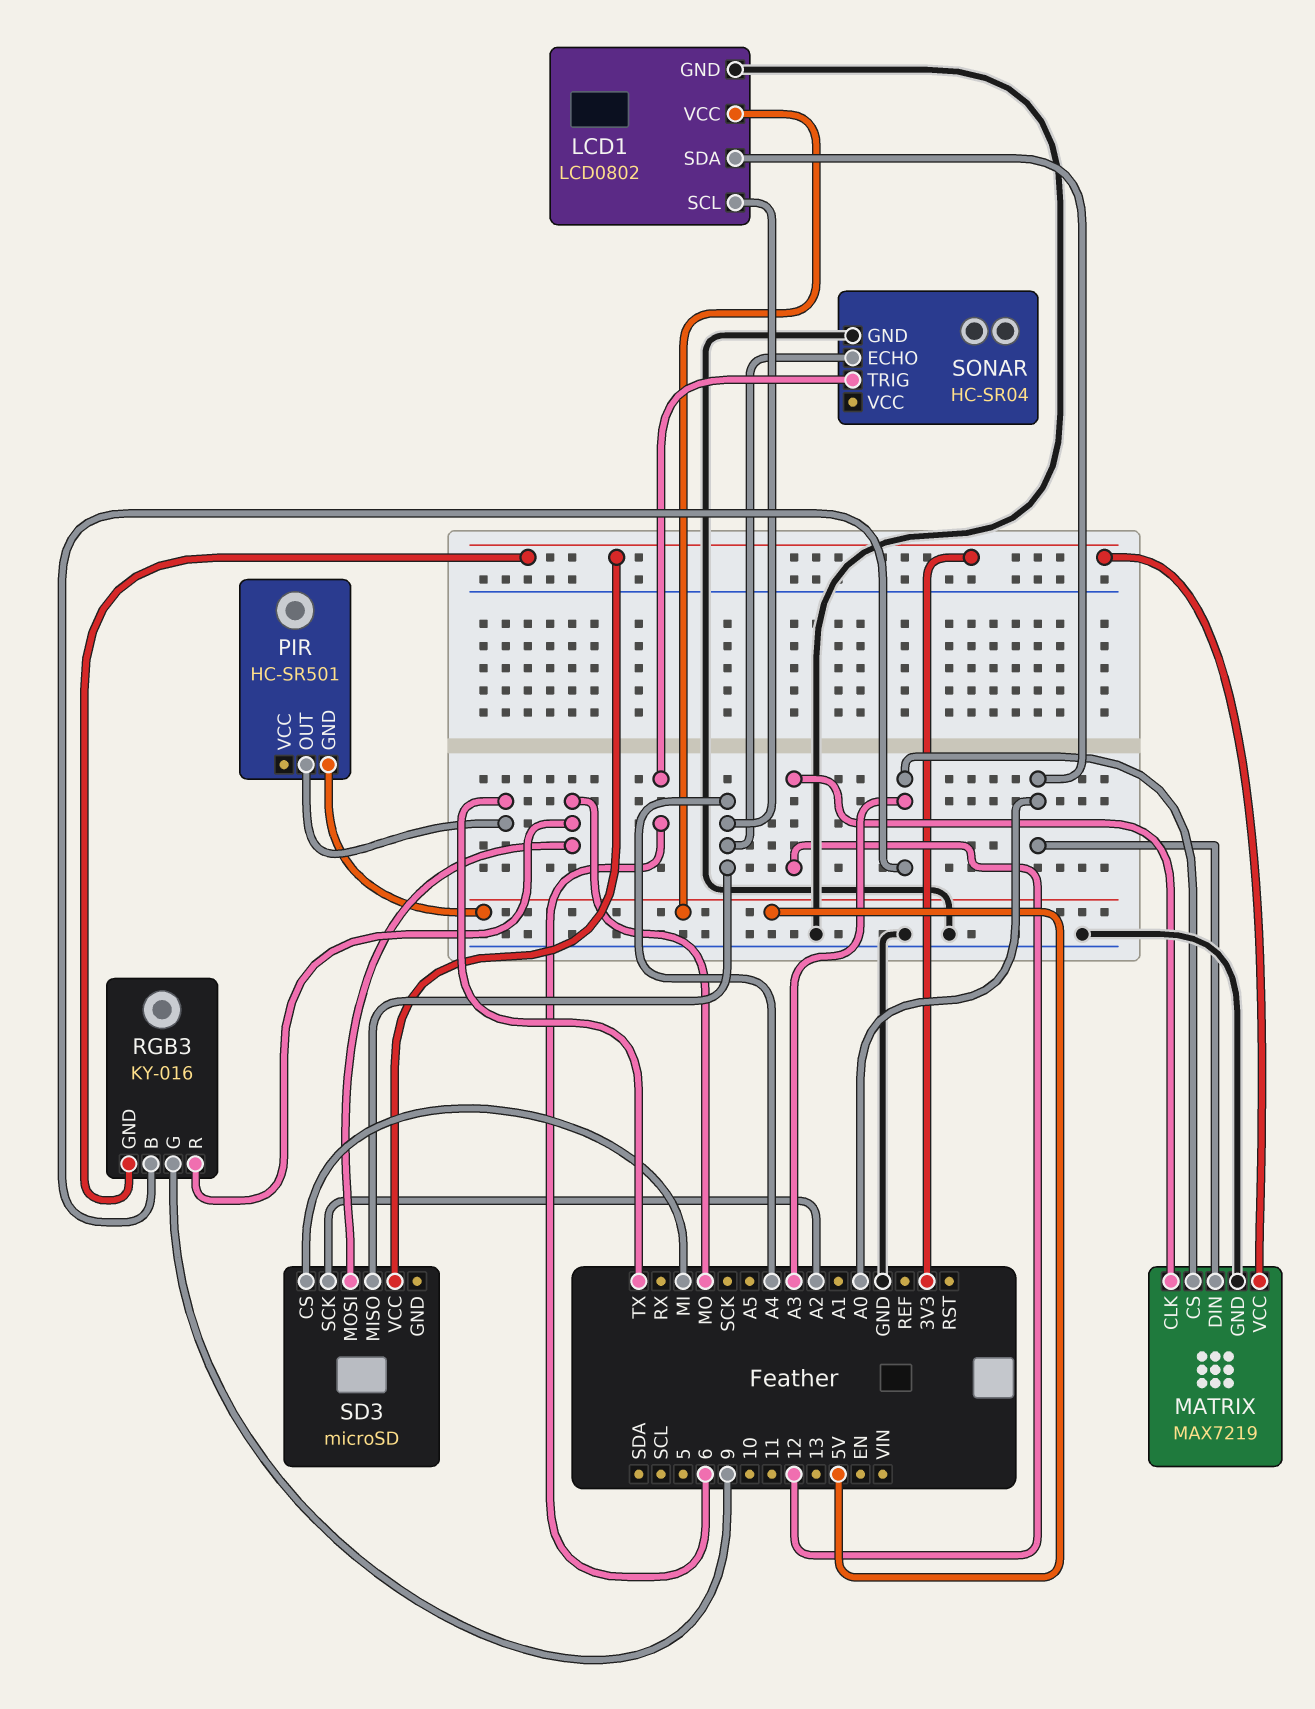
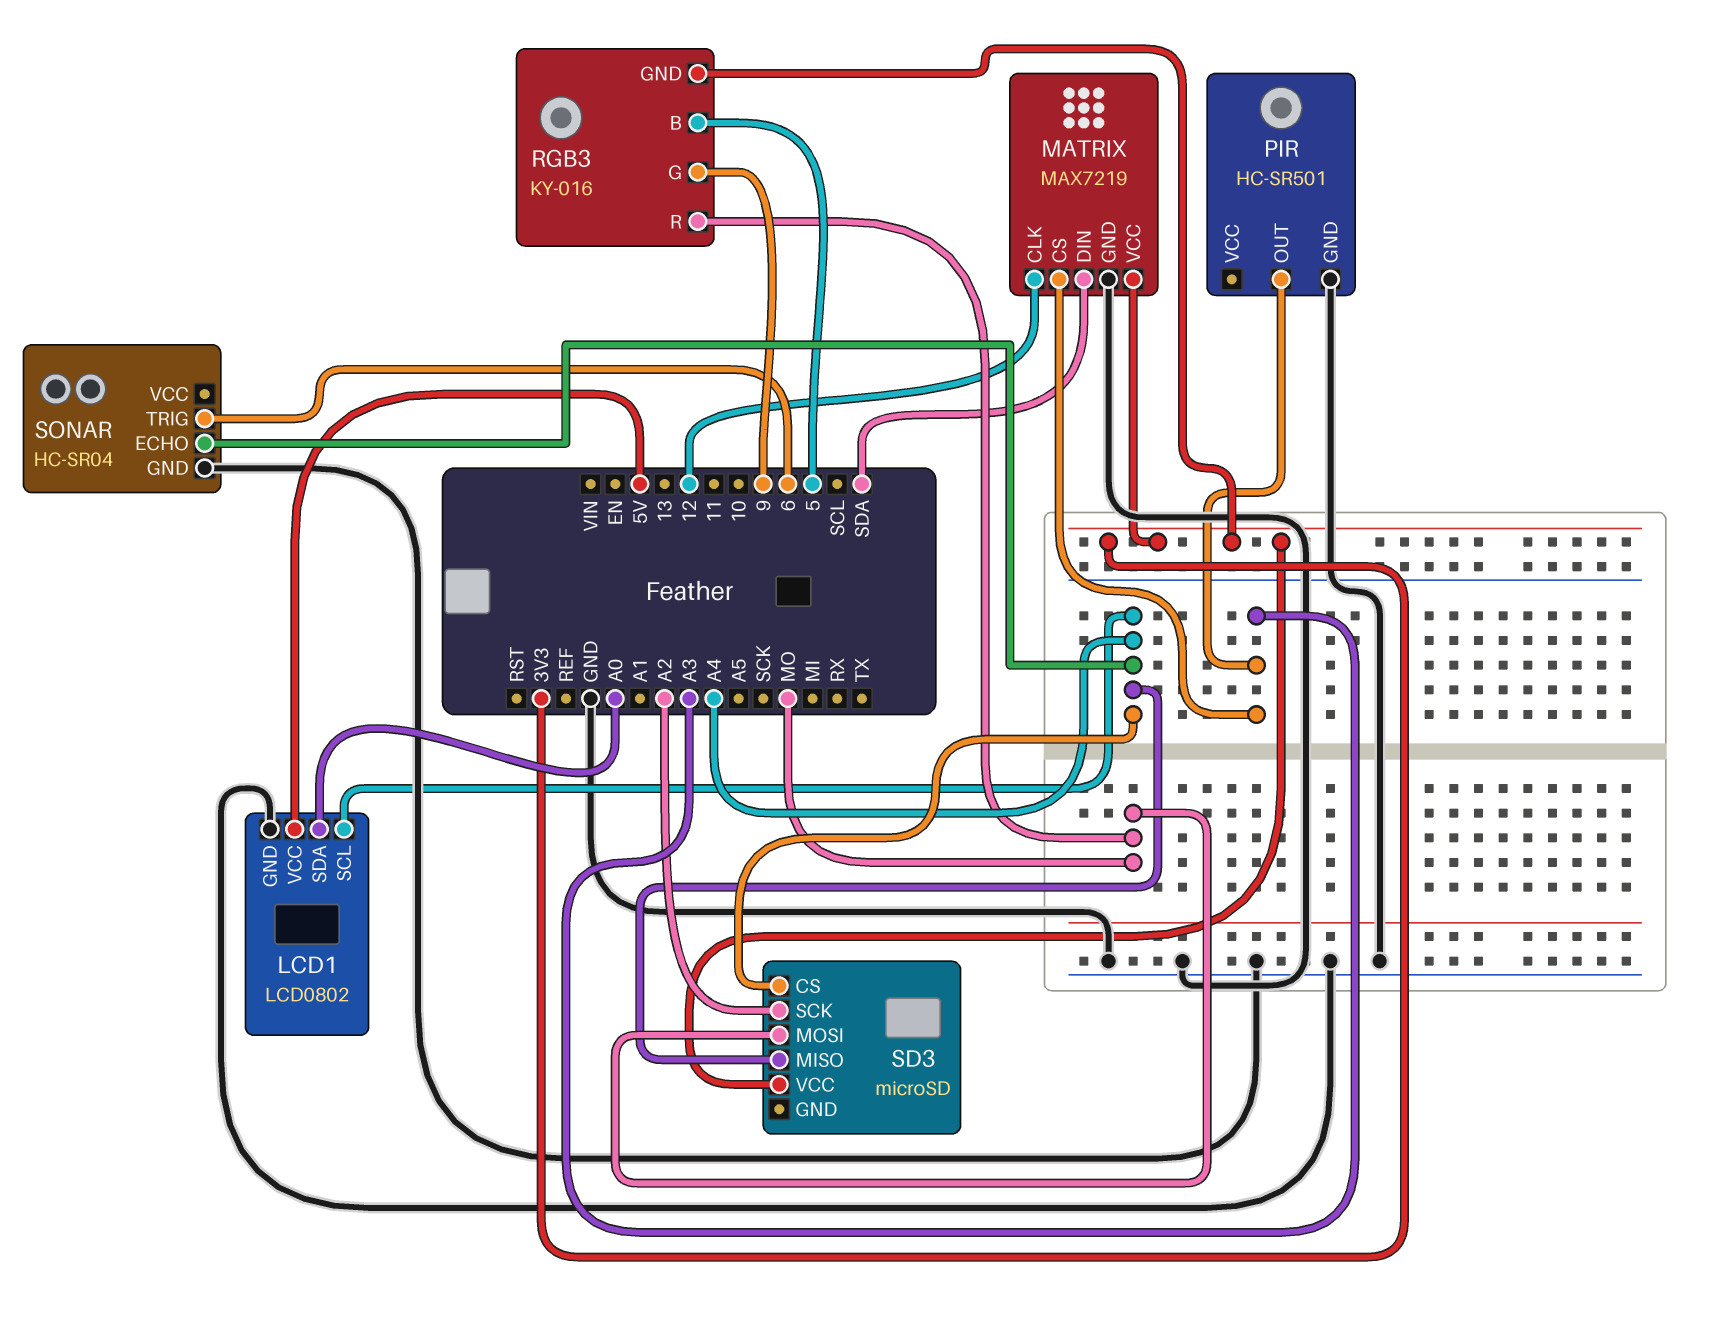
MATRIX pin DIN: A0 -> SDA
PIR pin GND: 5V -> GND
PIR pin OUT: TX -> A3
RGB3 pin B: A3 -> 5
SD3 pin CS: MI -> A4

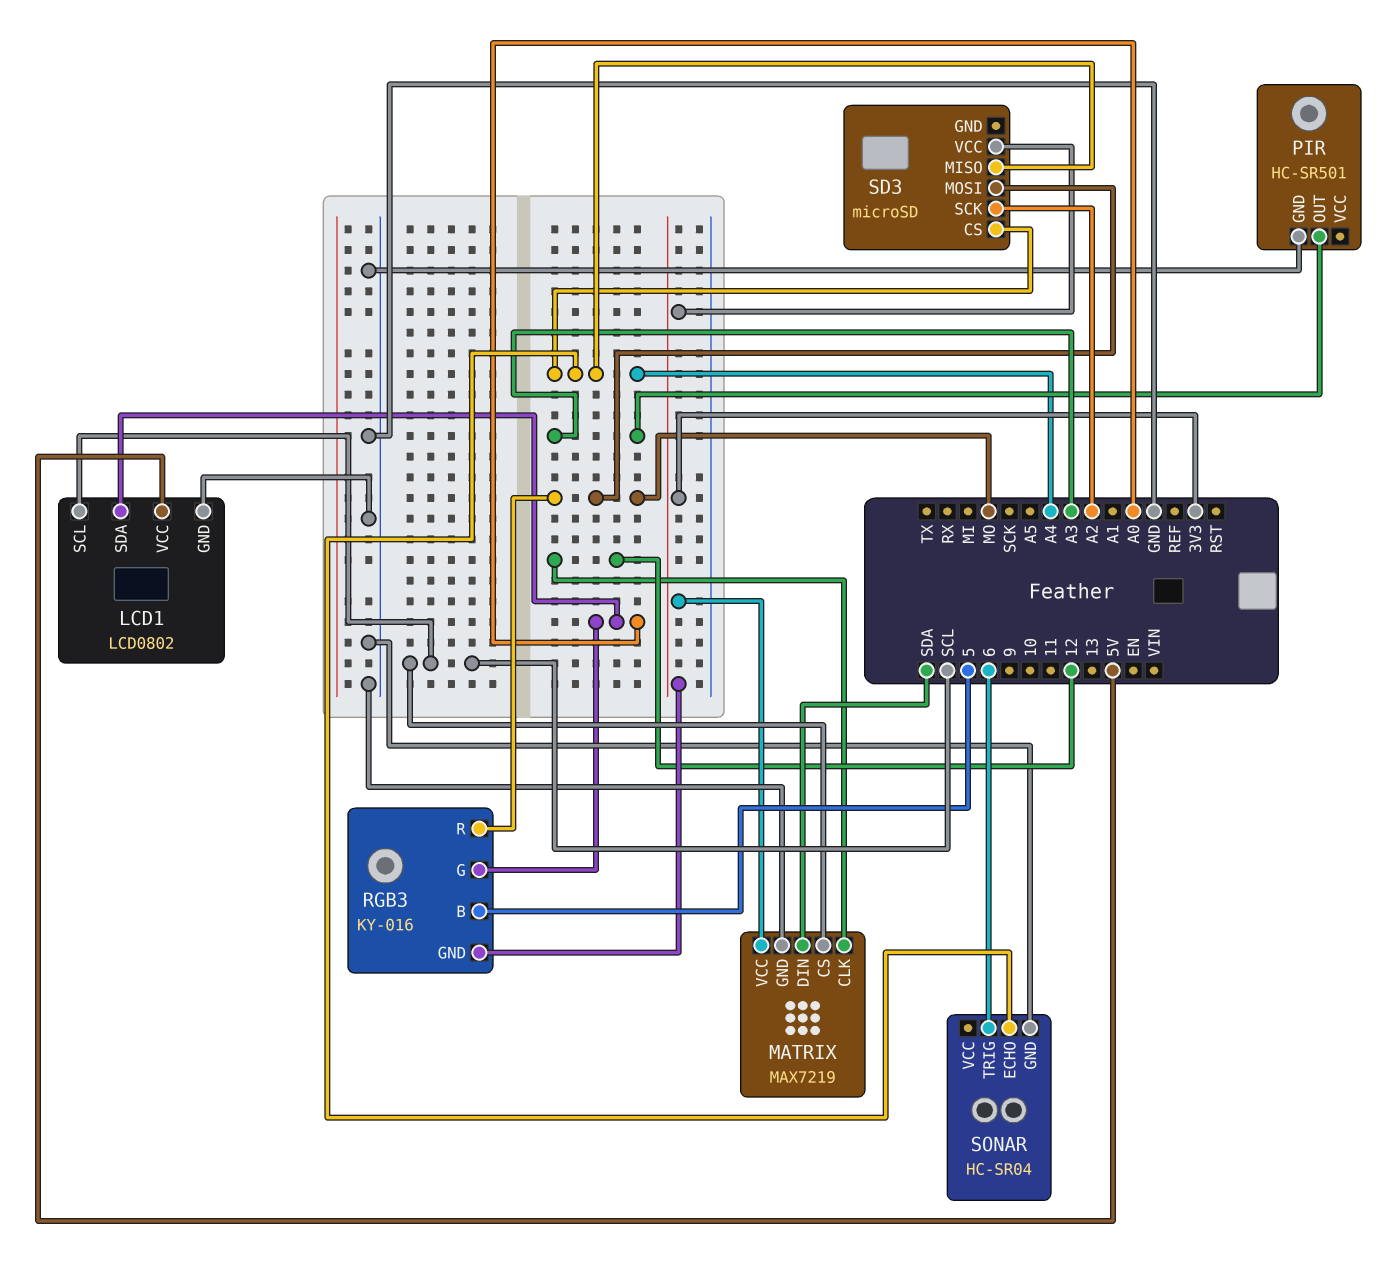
LCD1 pin SCL: A4 -> SCL
MATRIX pin CS: A3 -> SCL
RGB3 pin G: 9 -> A0

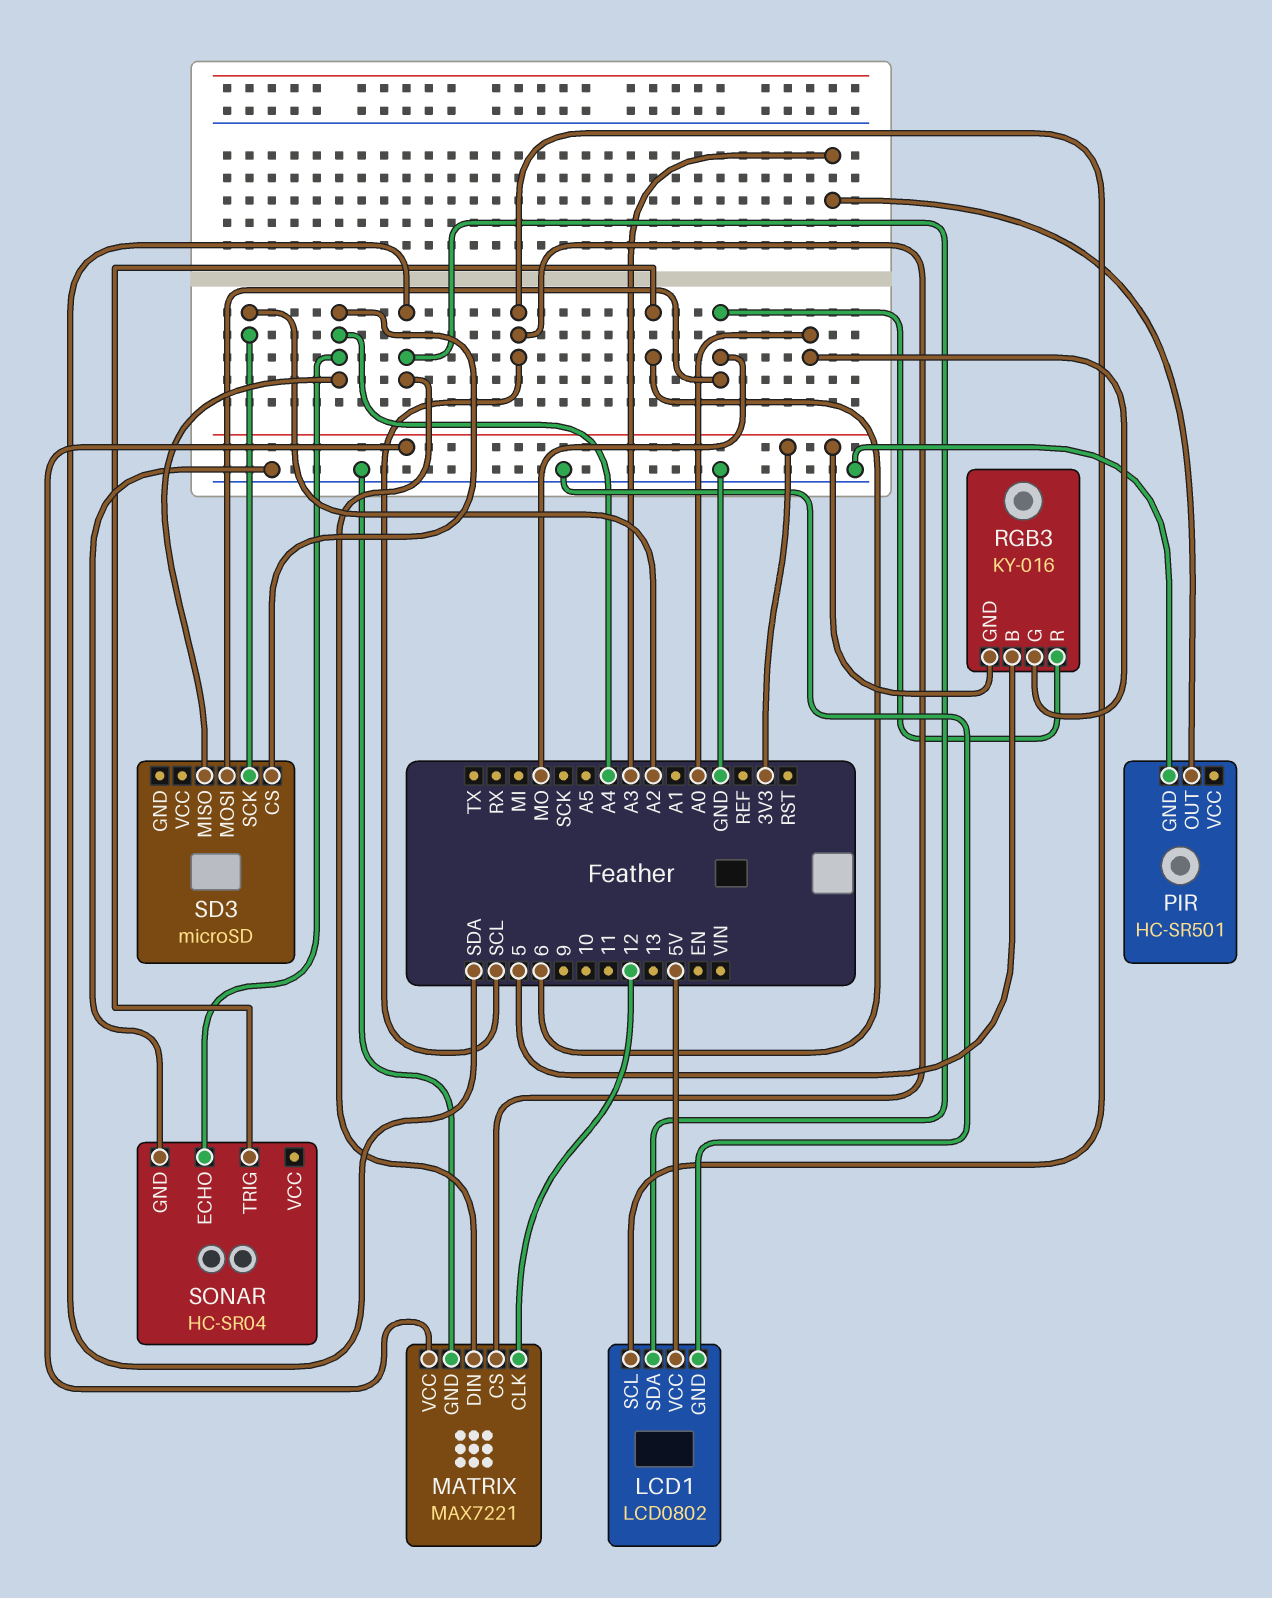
LCD1 pin SDA: A0 -> SDA
MATRIX: MAX7219 -> MAX7221
SD3 pin VCC: 3V3 -> none

